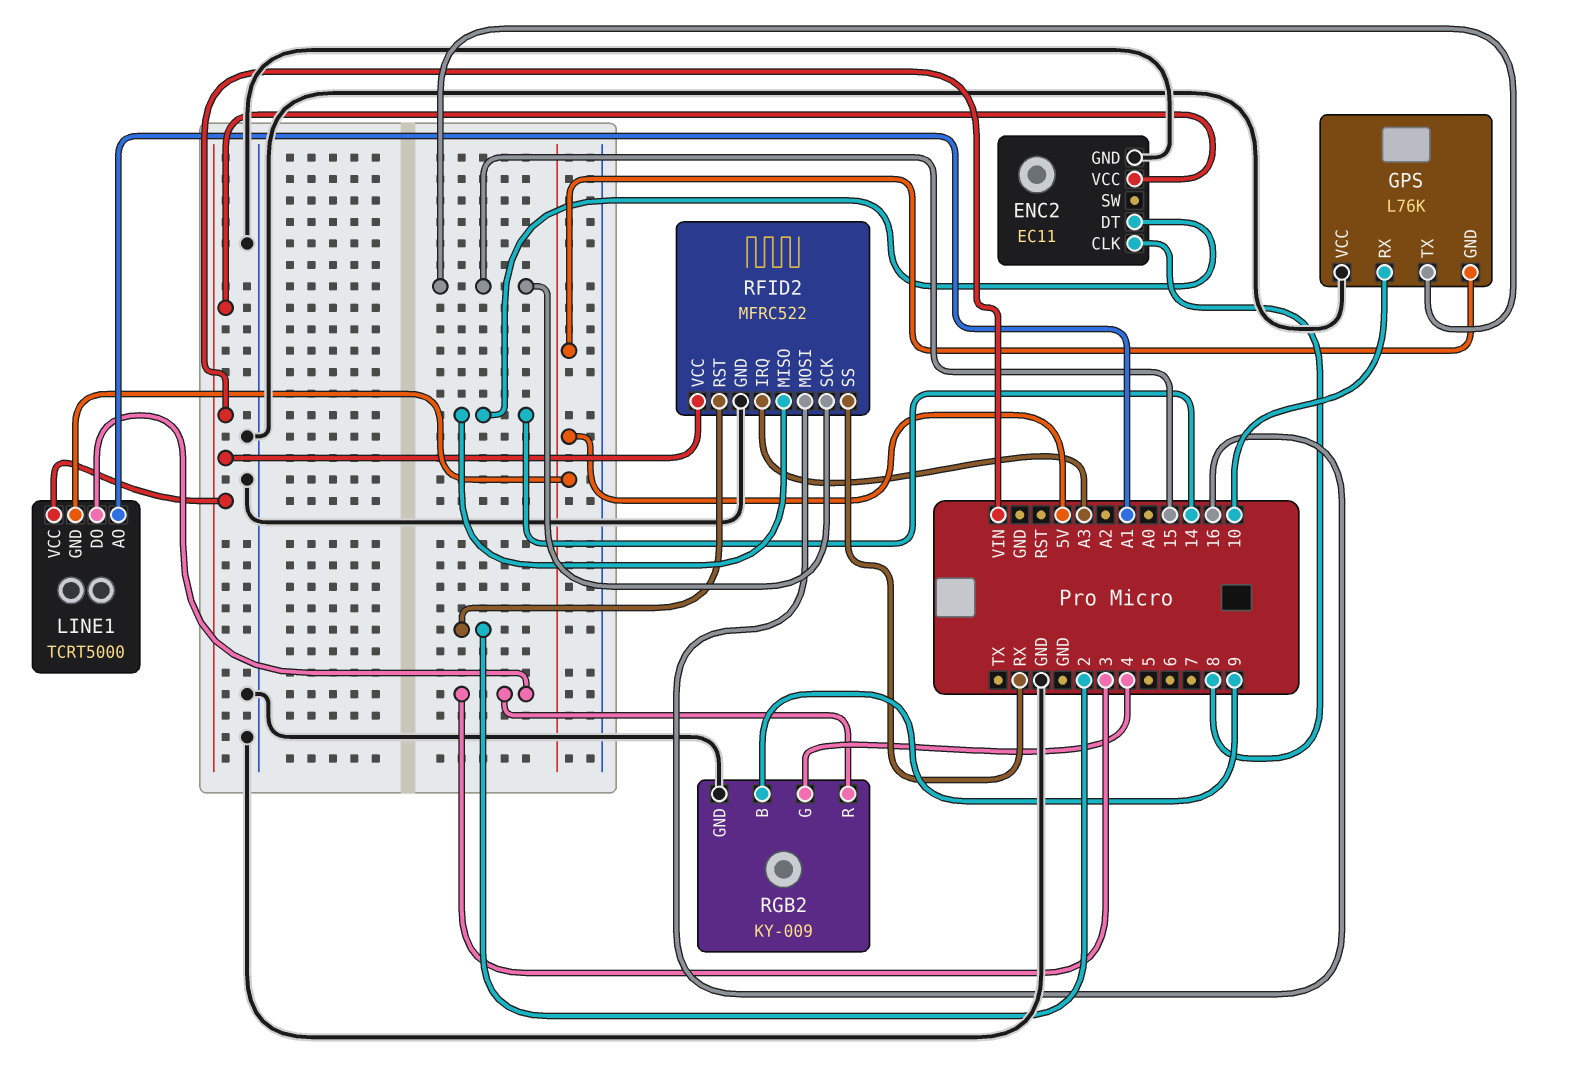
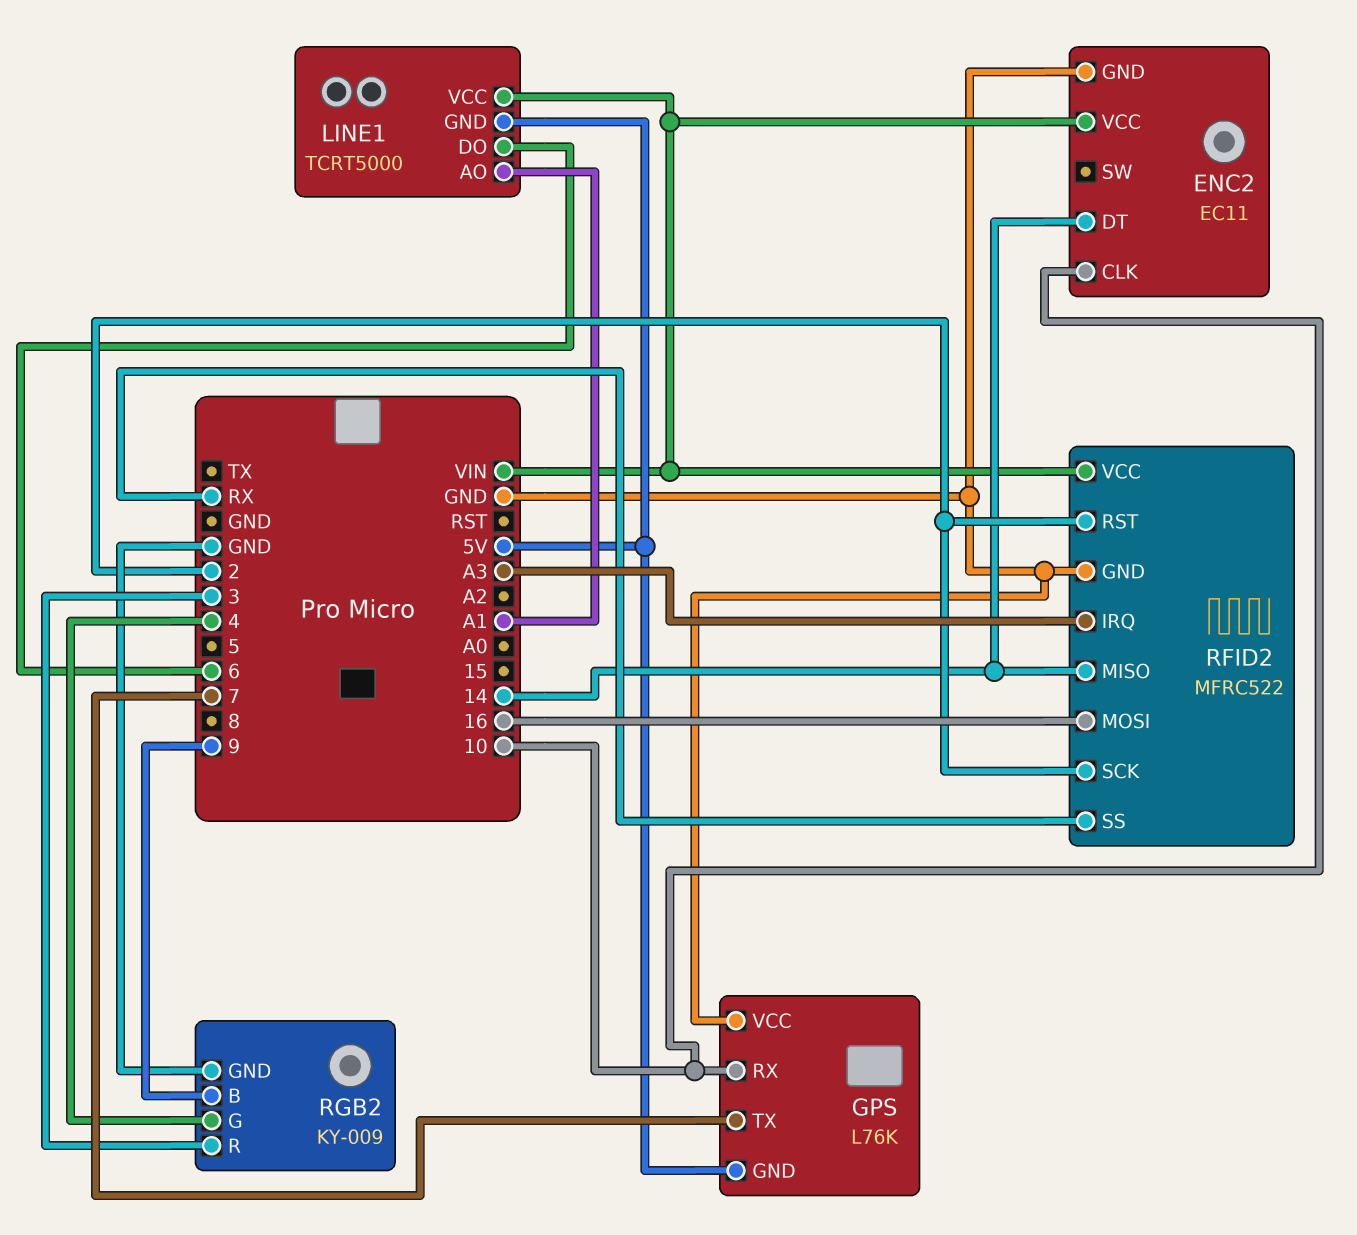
ENC2 pin CLK: 8 -> 10
GPS pin TX: 15 -> 7
LINE1 pin DO: 3 -> 6
RFID2 pin SCK: 15 -> 2

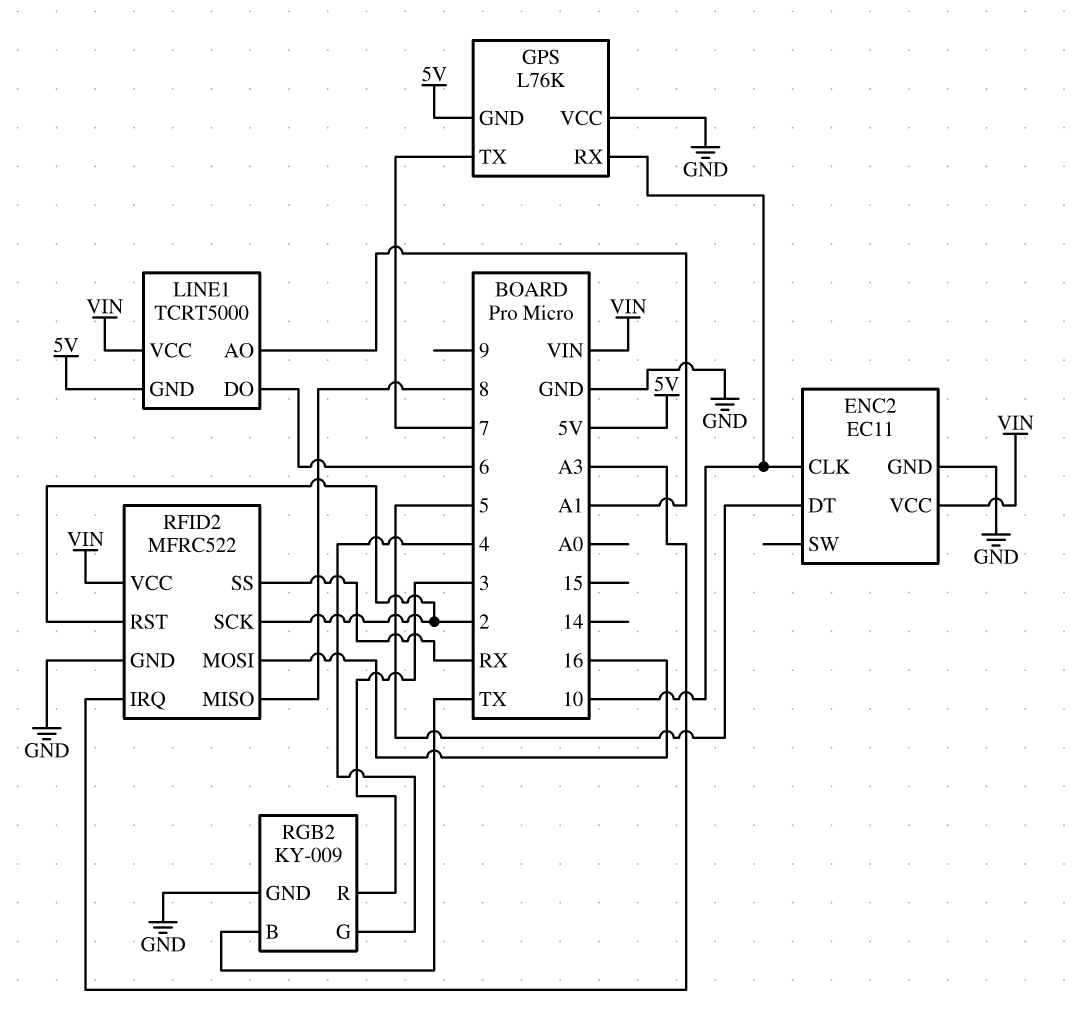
ENC2 pin DT: 14 -> 5
RFID2 pin MISO: 14 -> 8
RGB2 pin B: 9 -> TX

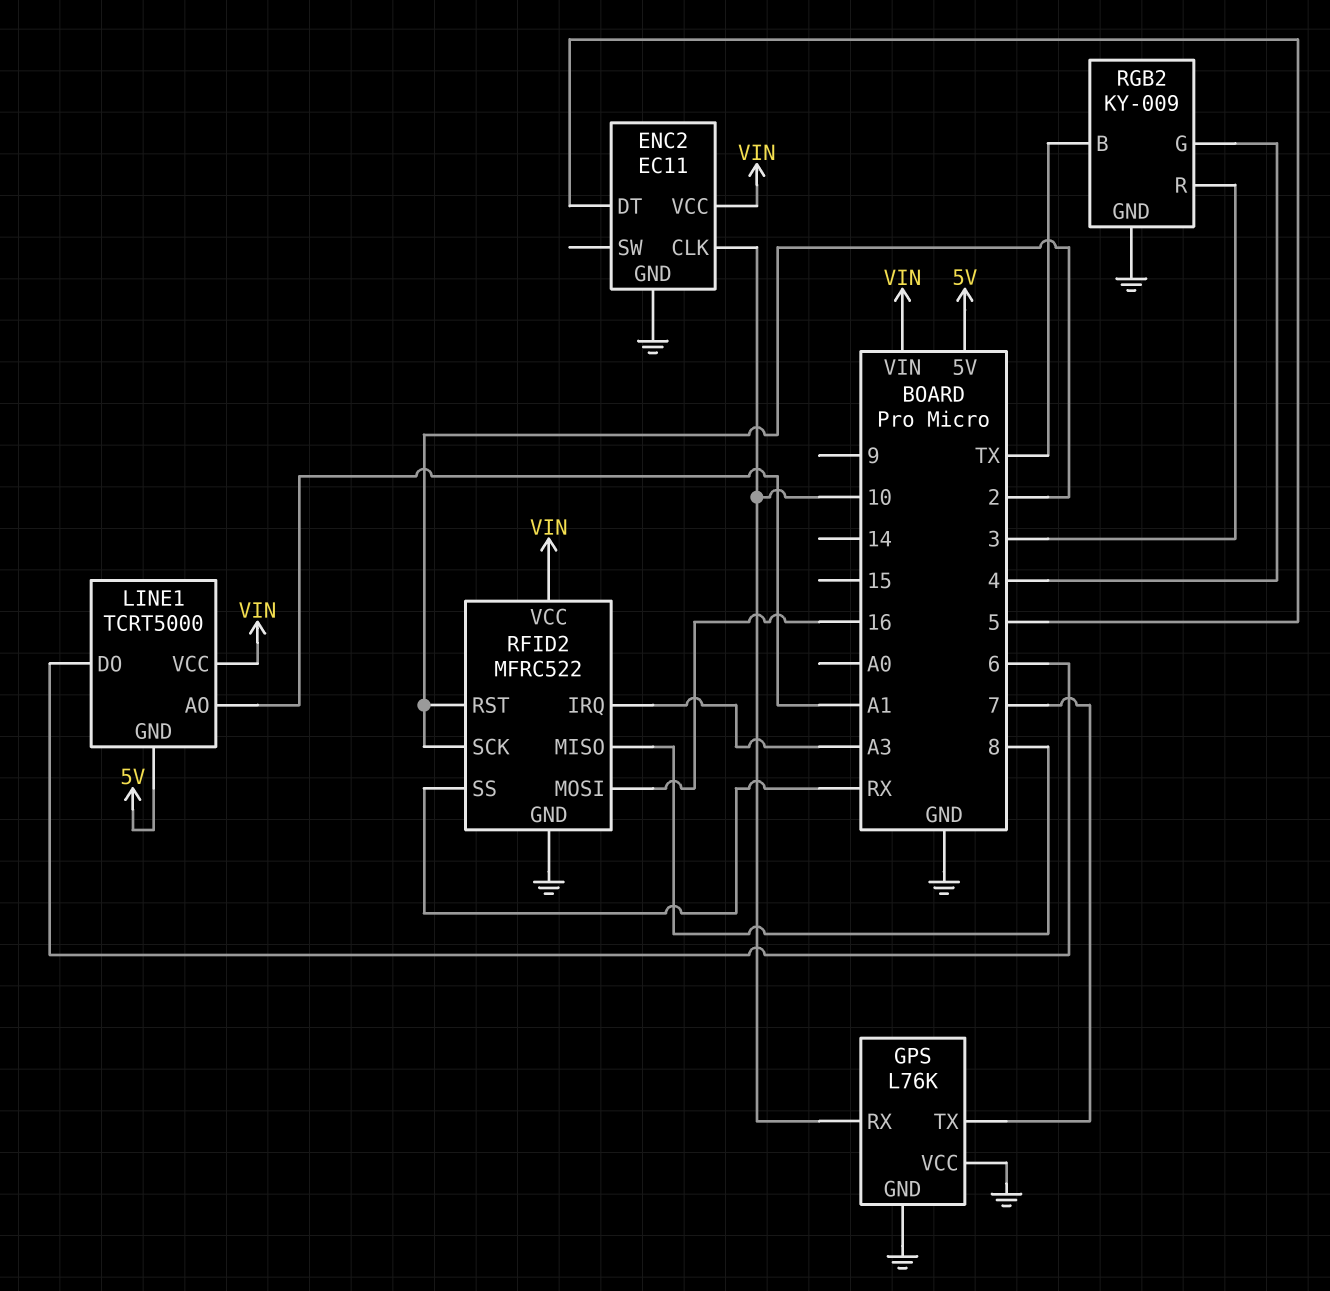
GPS pin GND: 5V -> GND

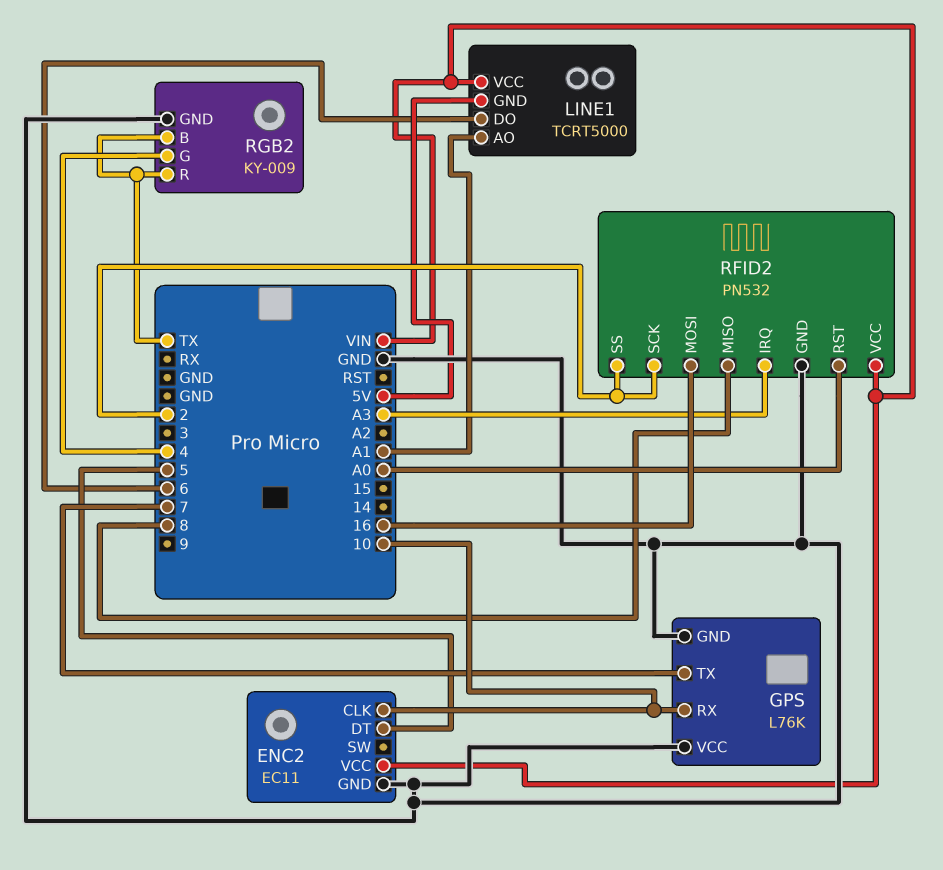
RFID2: MFRC522 -> PN532
RFID2 pin RST: 2 -> A0
RFID2 pin SS: RX -> 2
RGB2 pin R: 3 -> TX

